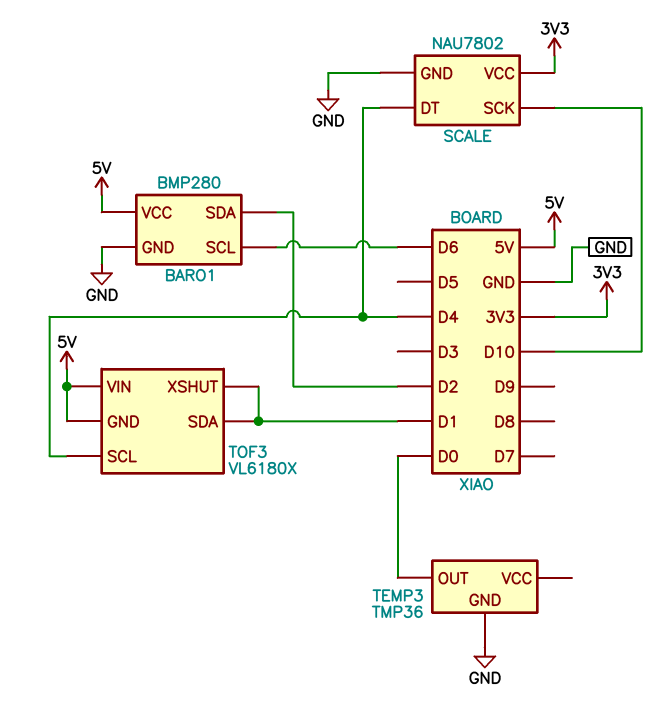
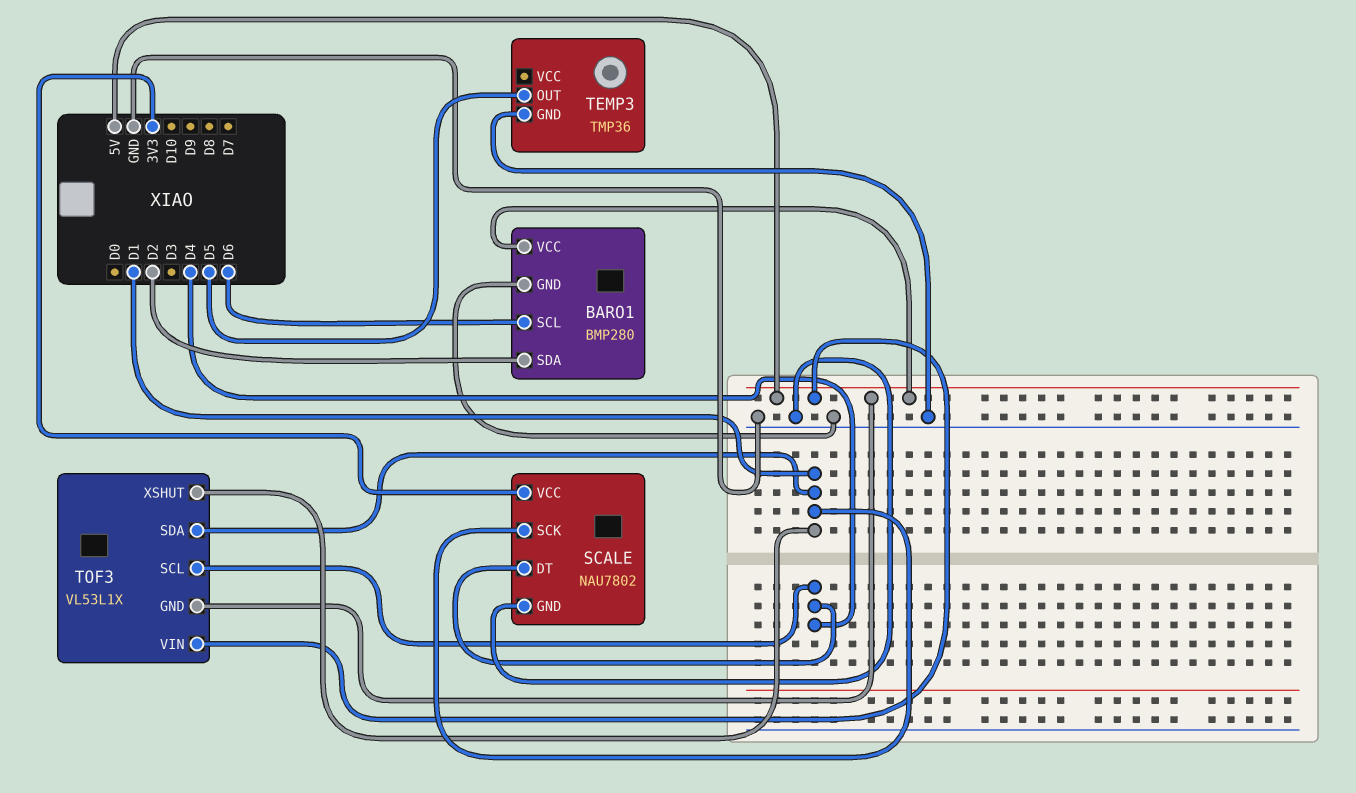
SCALE pin SCK: D10 -> D1
TEMP3 pin OUT: D0 -> D5
TOF3: VL6180X -> VL53L1X

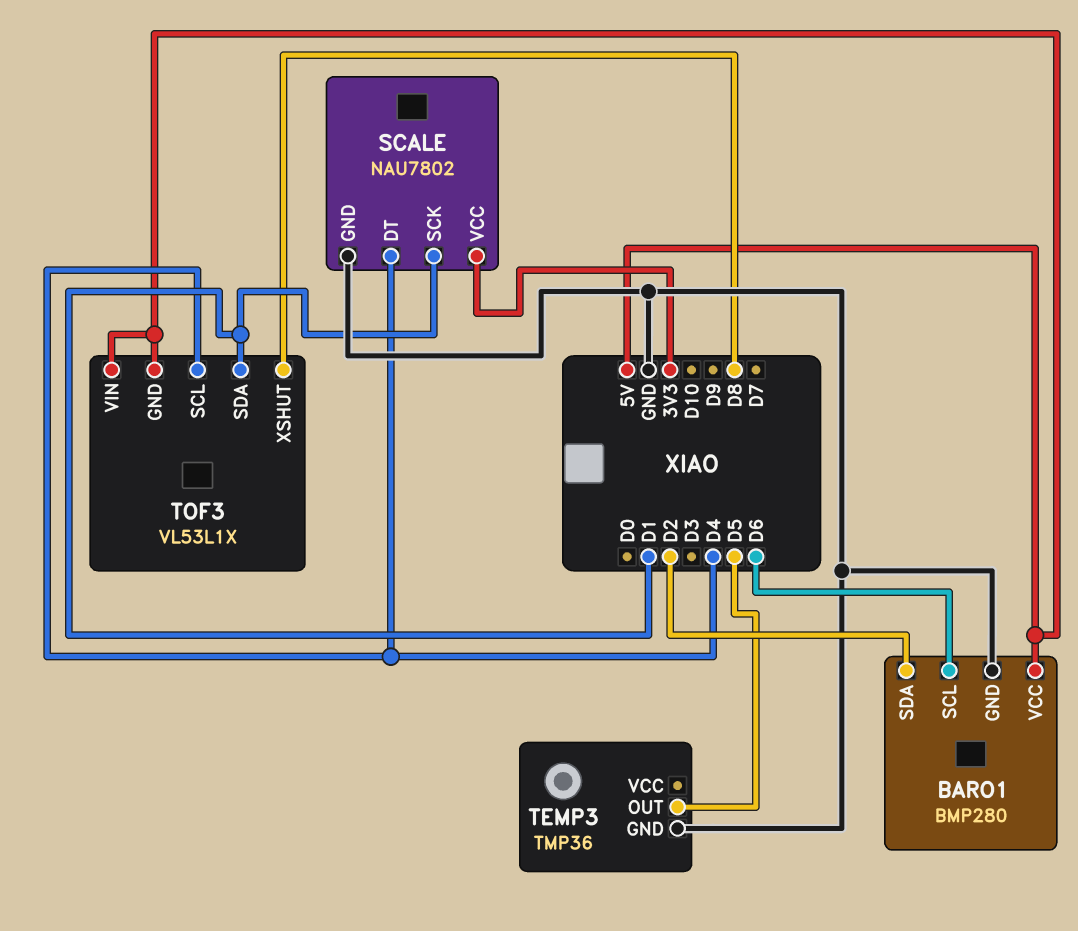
TOF3 pin XSHUT: D1 -> D8

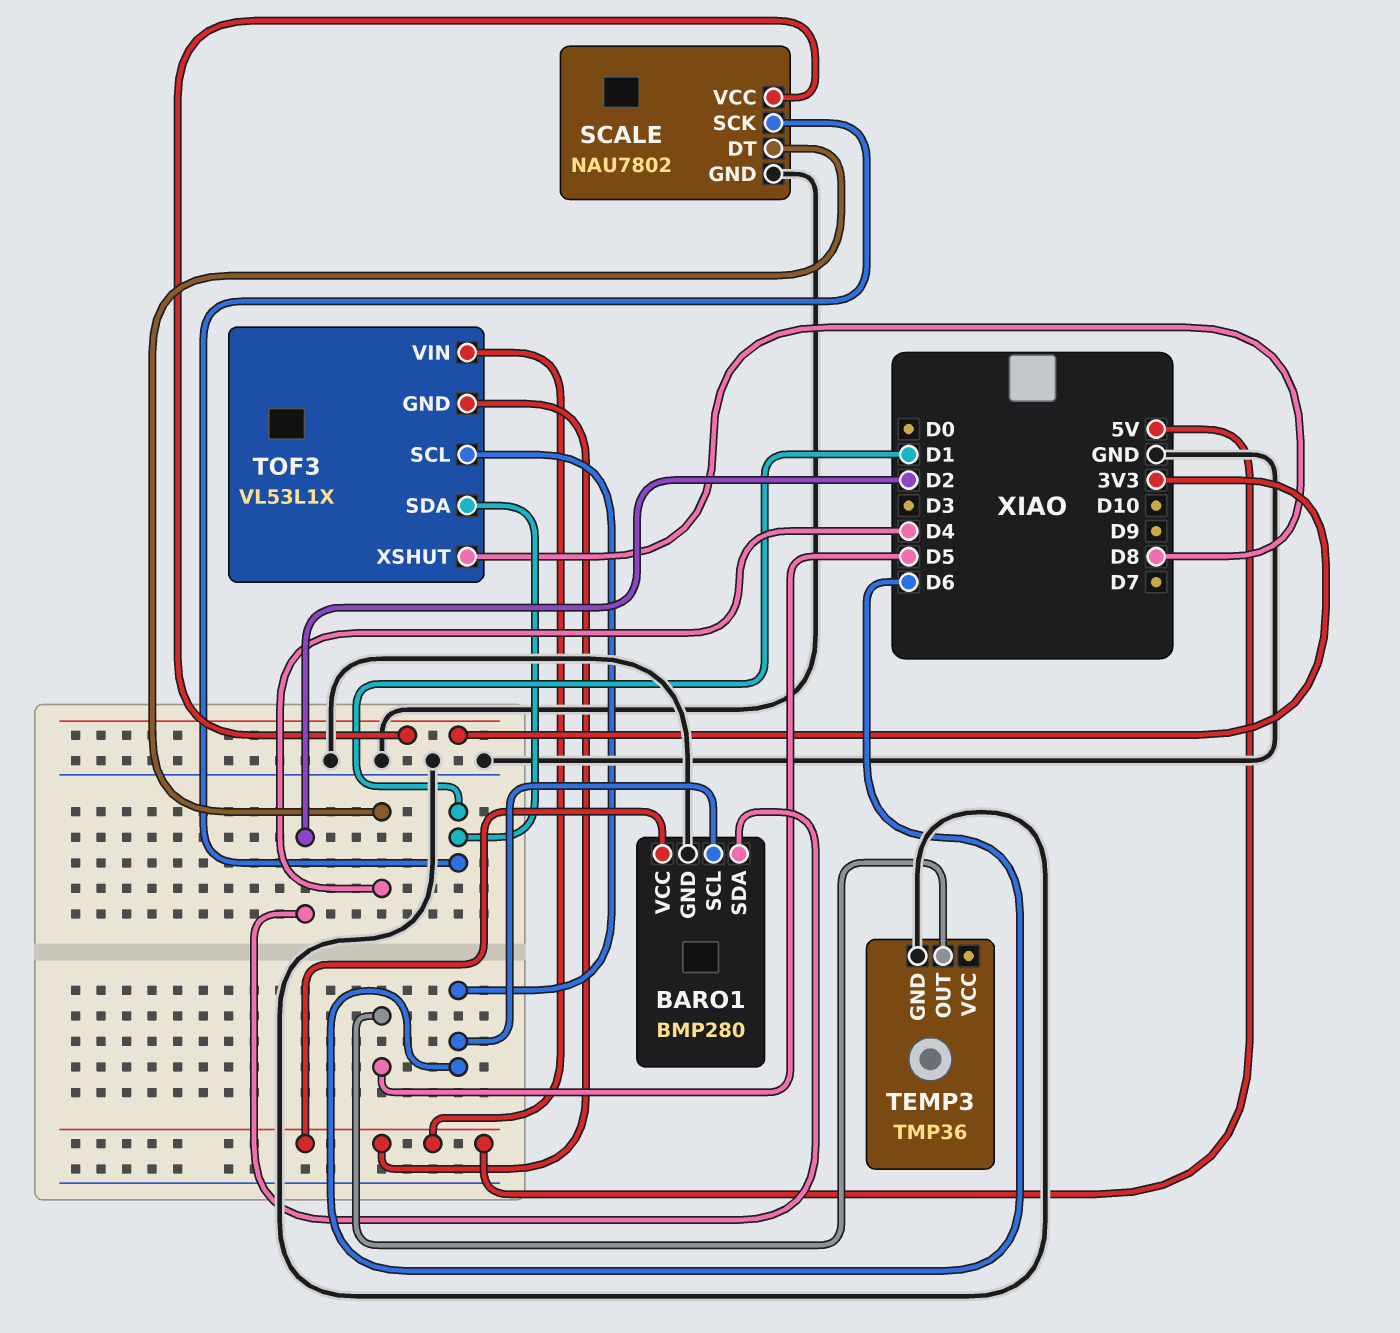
TOF3 pin SCL: D4 -> D6

